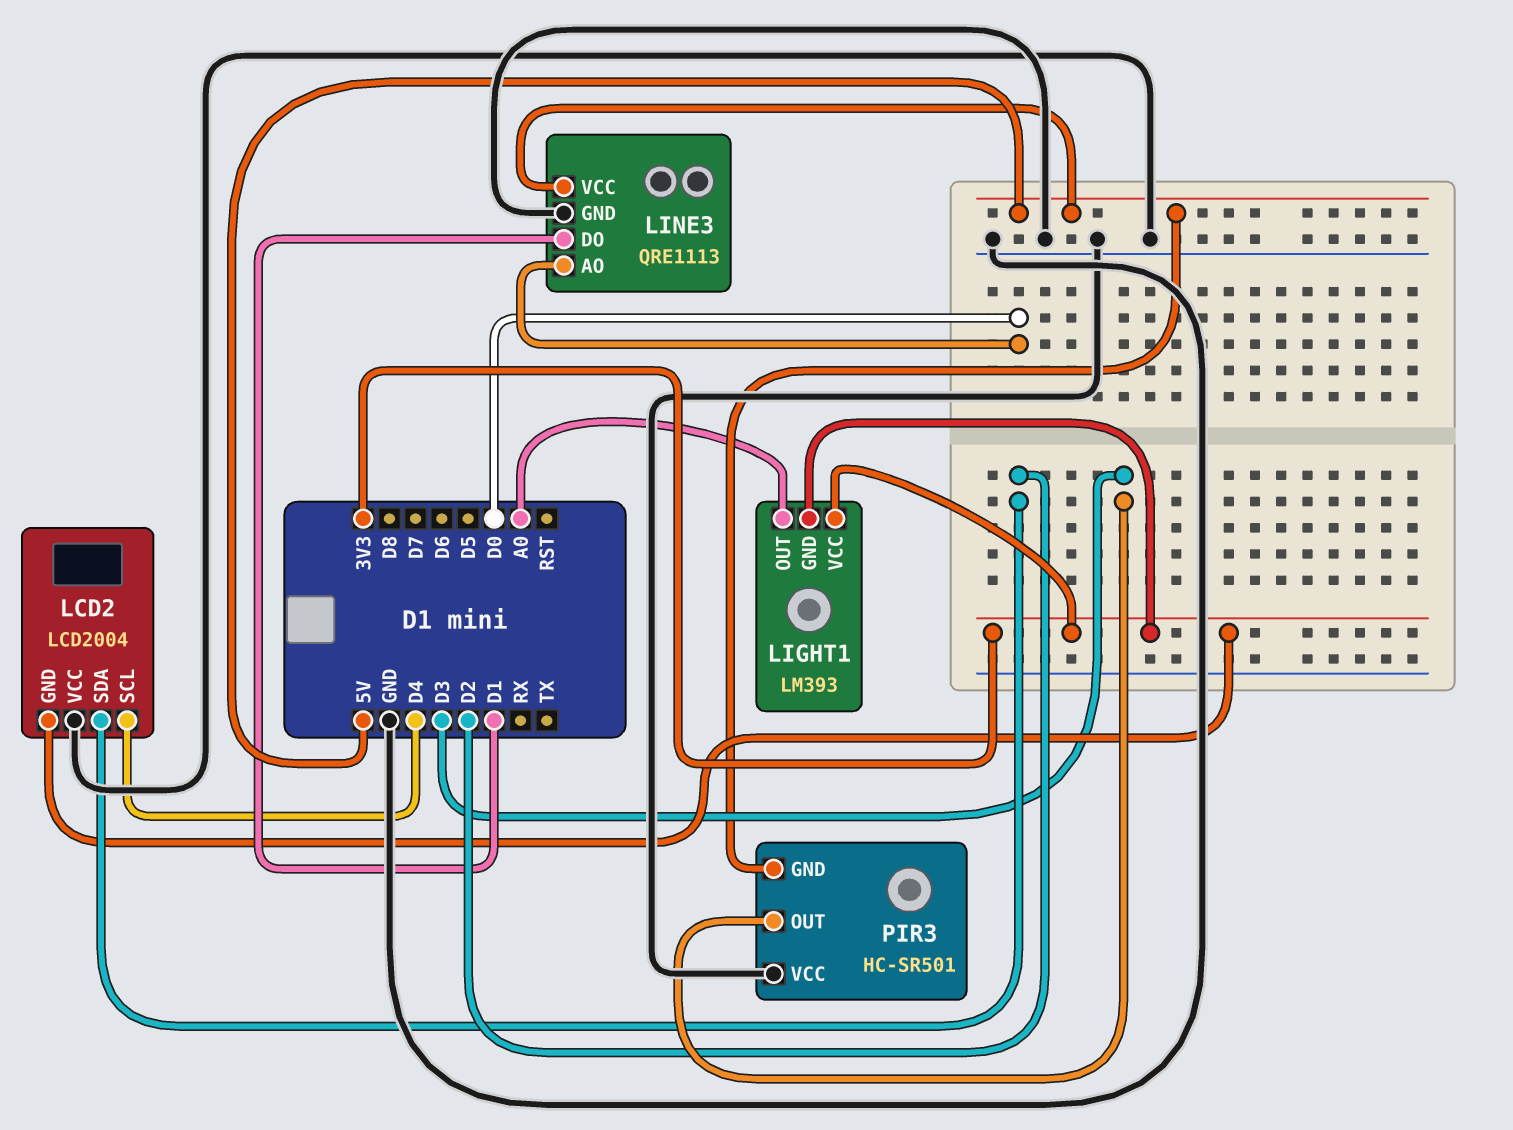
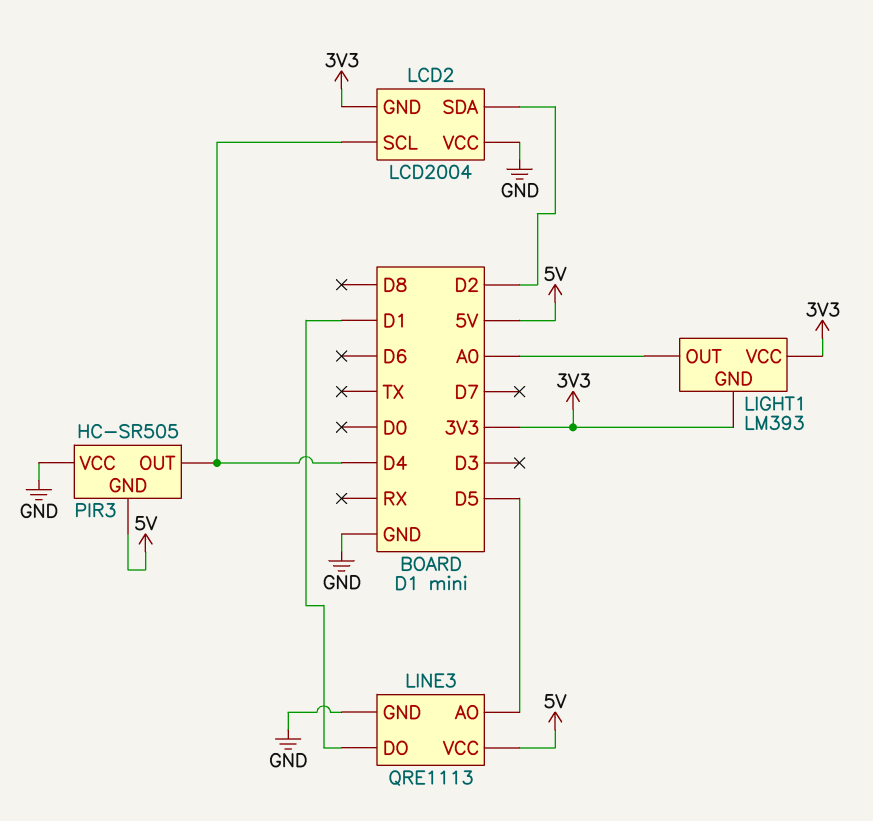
LINE3 pin AO: D0 -> D5
PIR3: HC-SR501 -> HC-SR505
PIR3 pin OUT: D3 -> D4

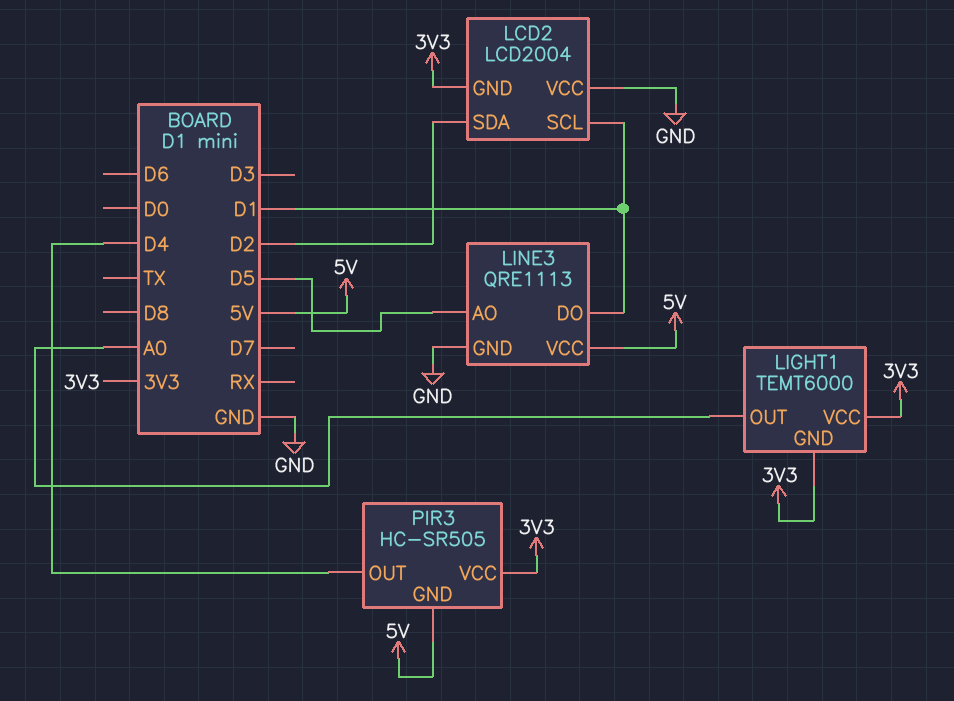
LCD2 pin SCL: D4 -> D1
LIGHT1: LM393 -> TEMT6000
PIR3 pin VCC: GND -> 3V3

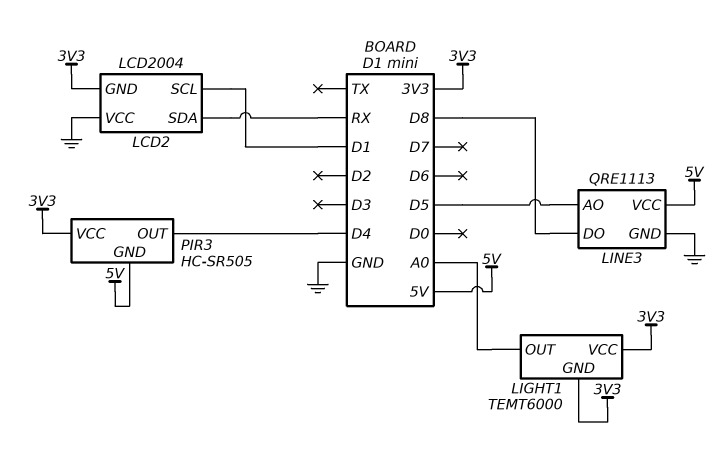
LCD2 pin SDA: D2 -> RX
LINE3 pin DO: D1 -> D8

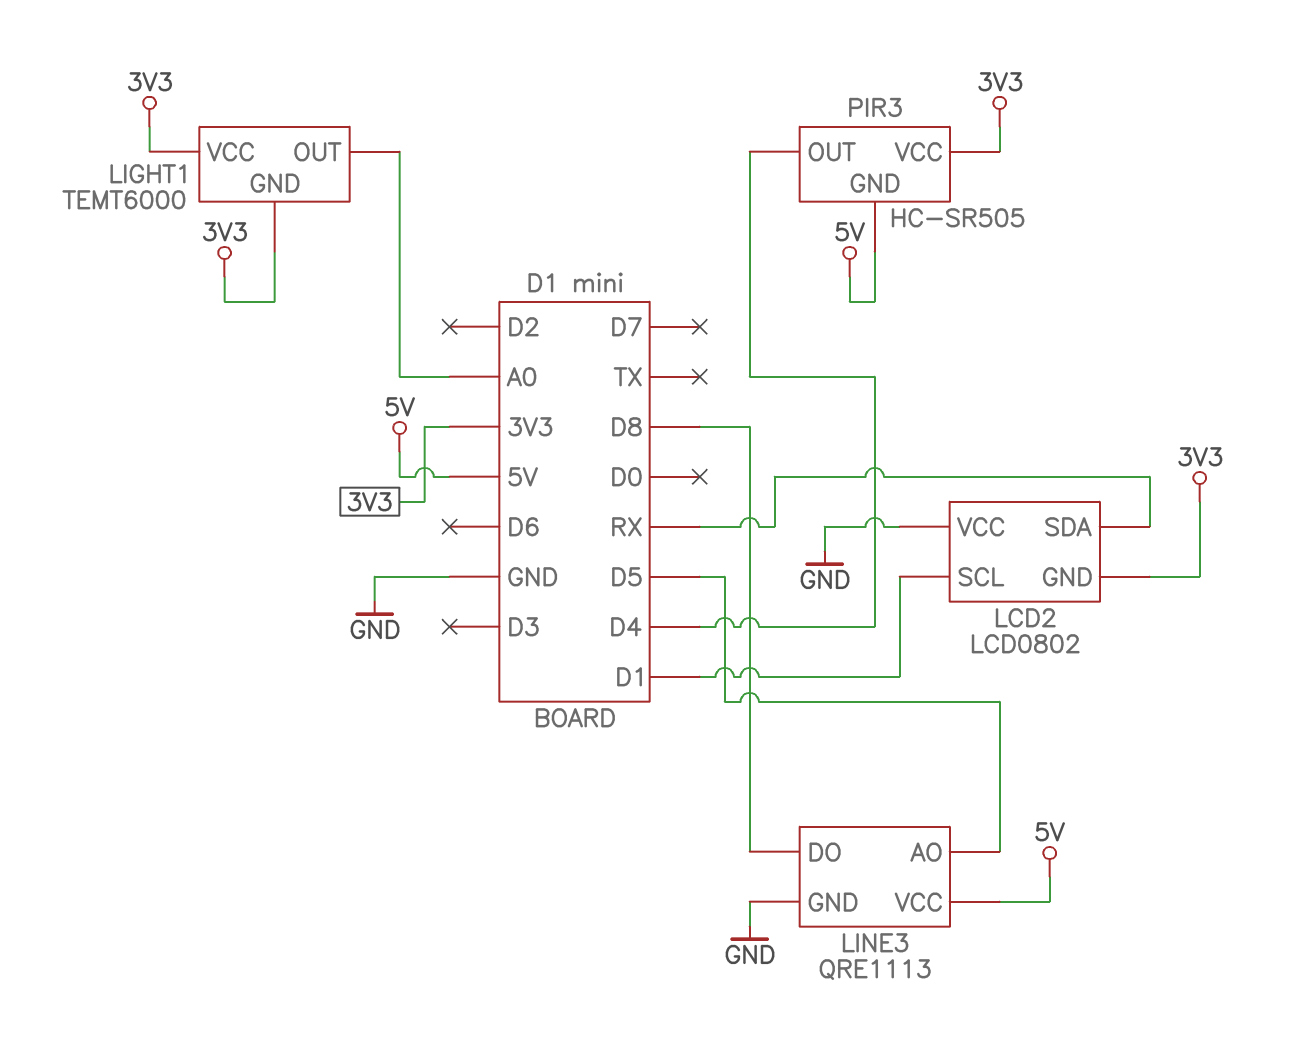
LCD2: LCD2004 -> LCD0802

